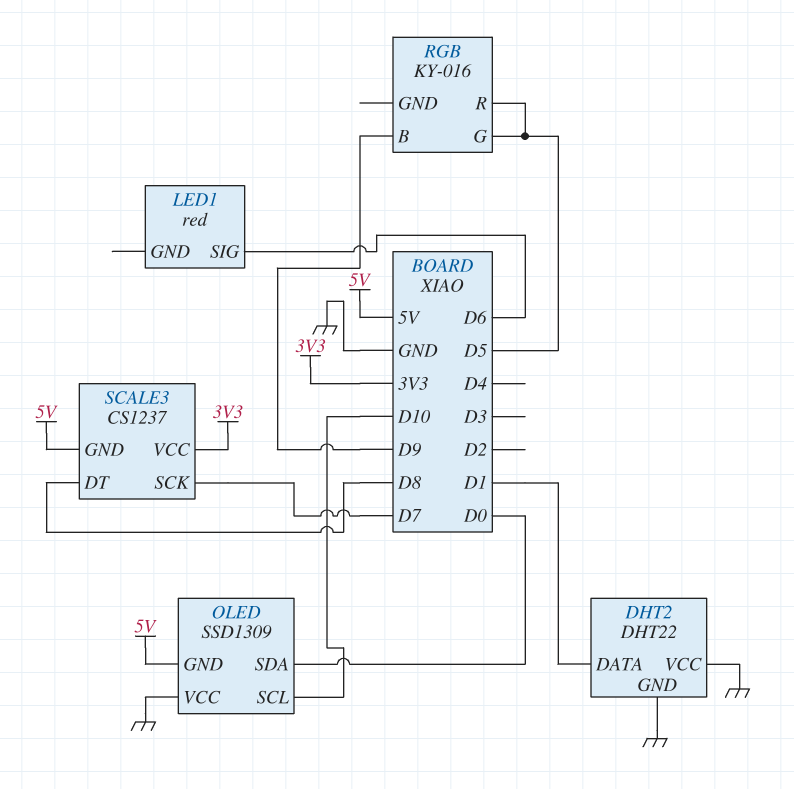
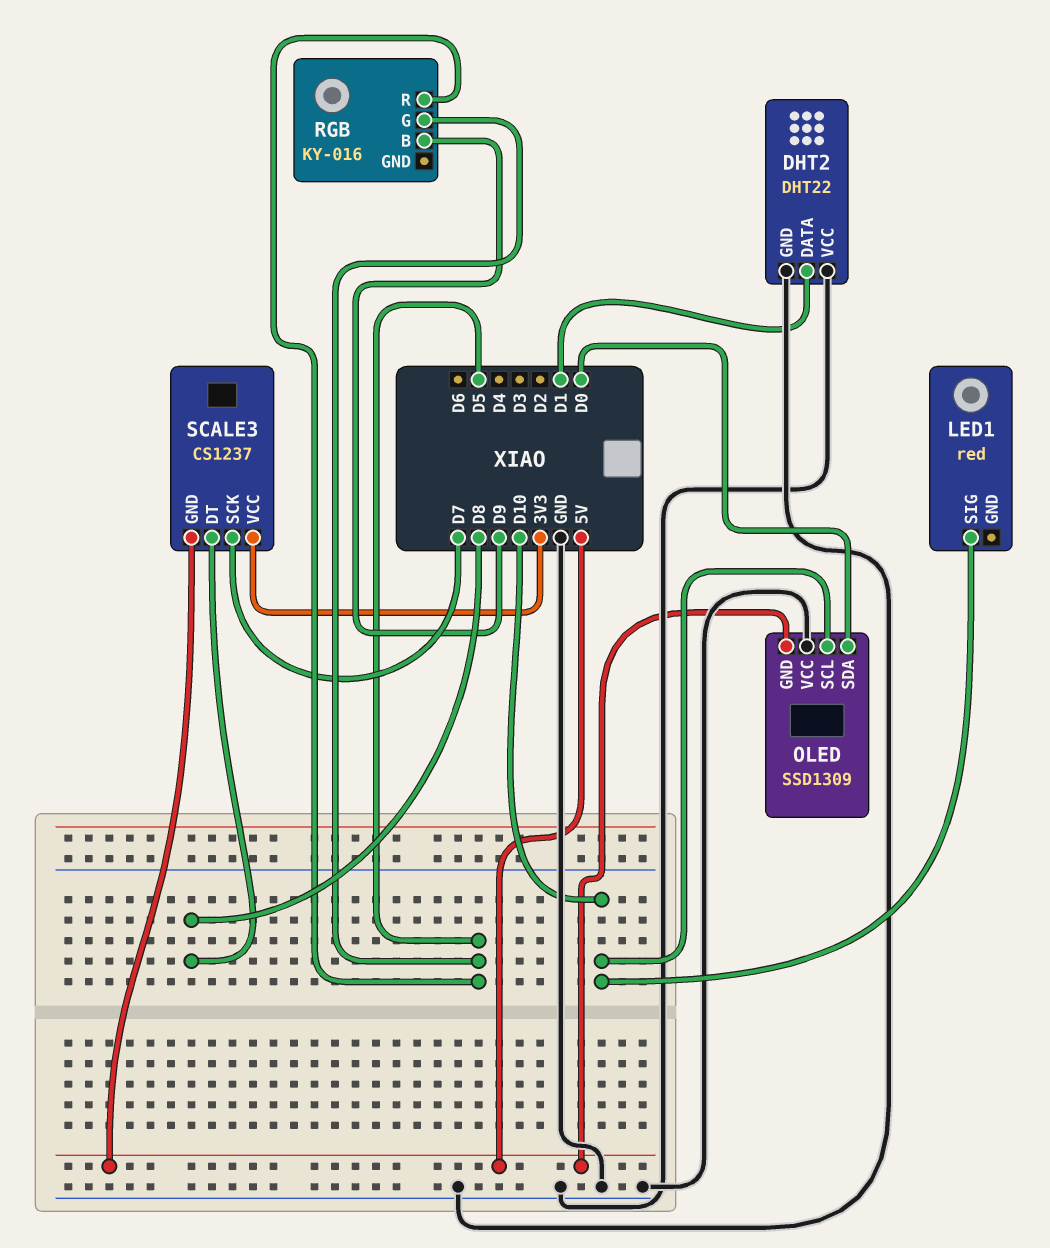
LED1 pin SIG: D6 -> D10

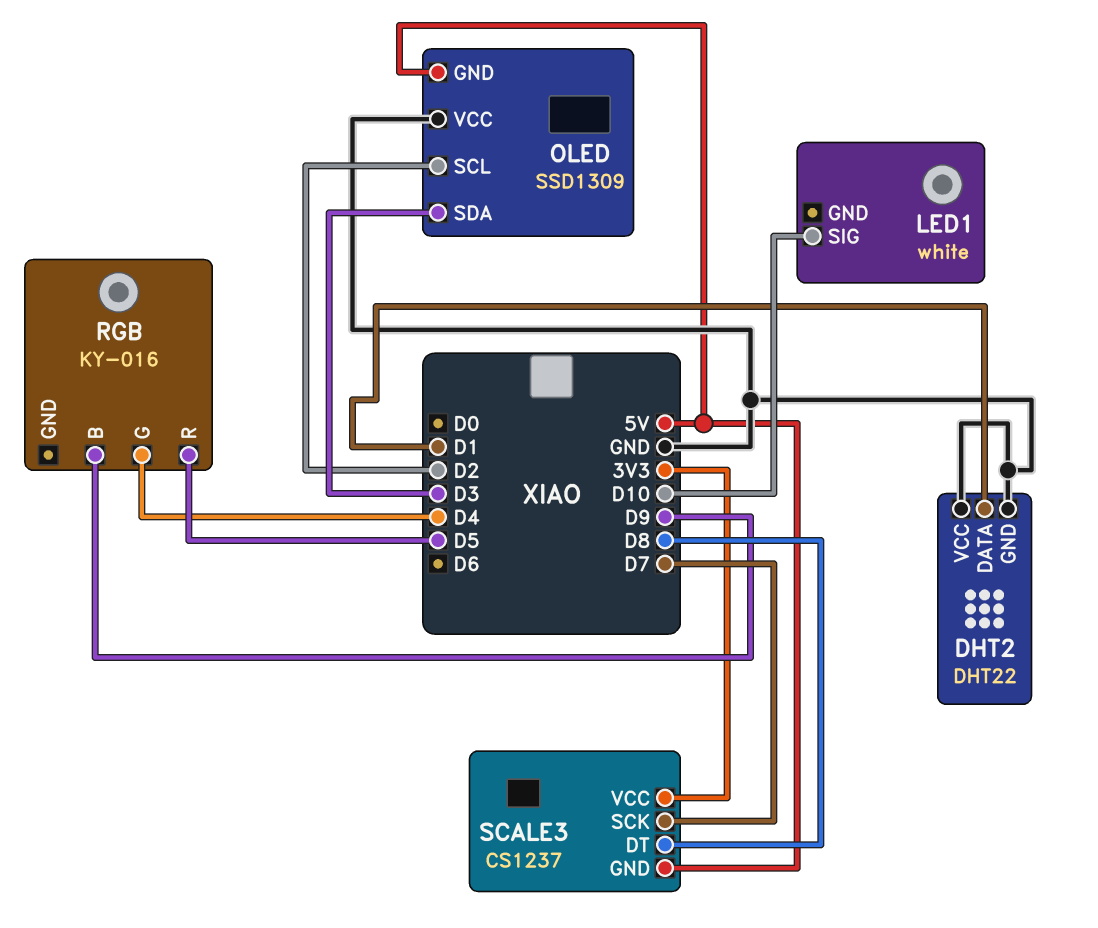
LED1: red -> white
OLED pin SCL: D10 -> D2
OLED pin SDA: D0 -> D3
RGB pin G: D5 -> D4

